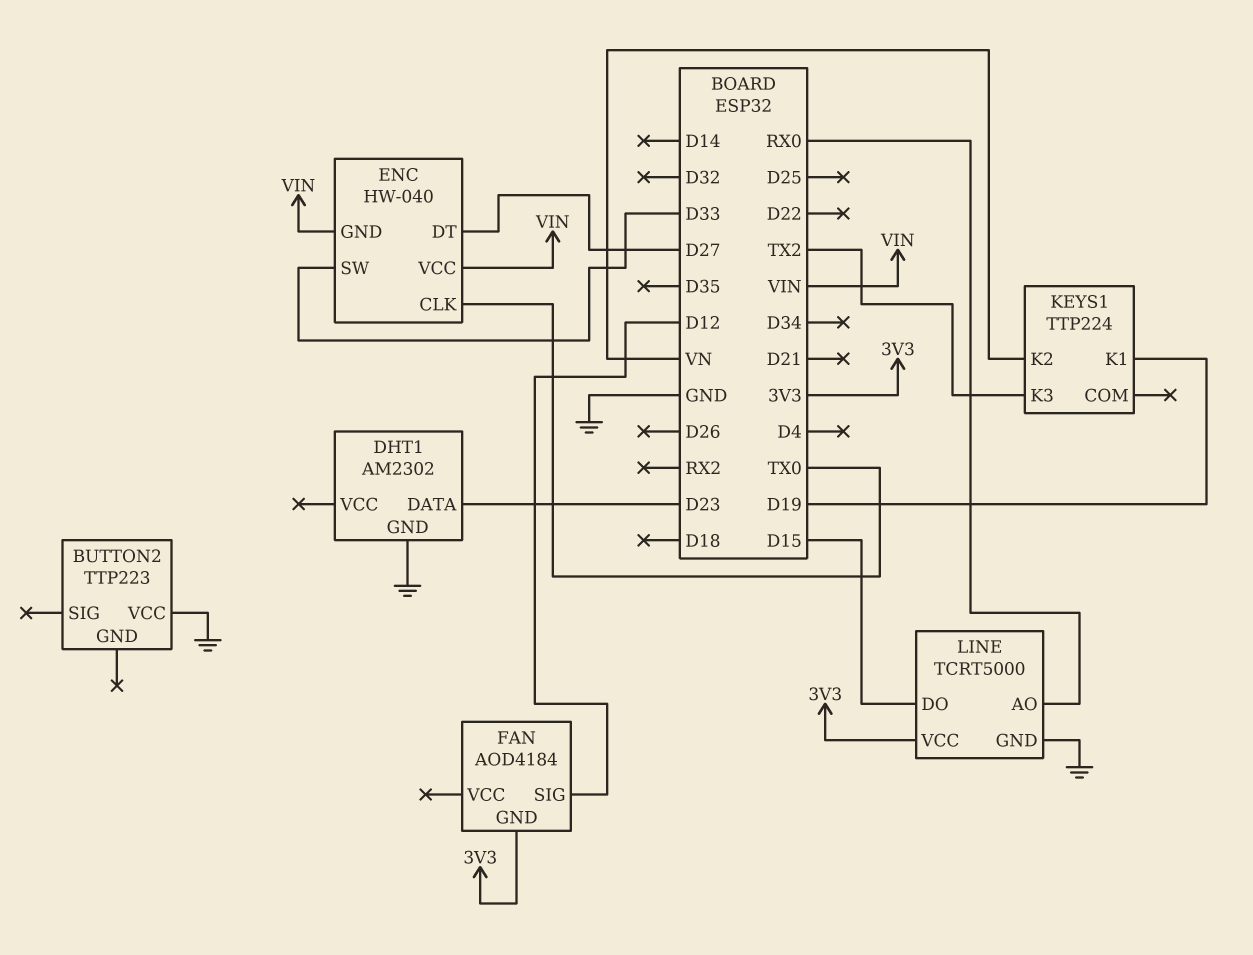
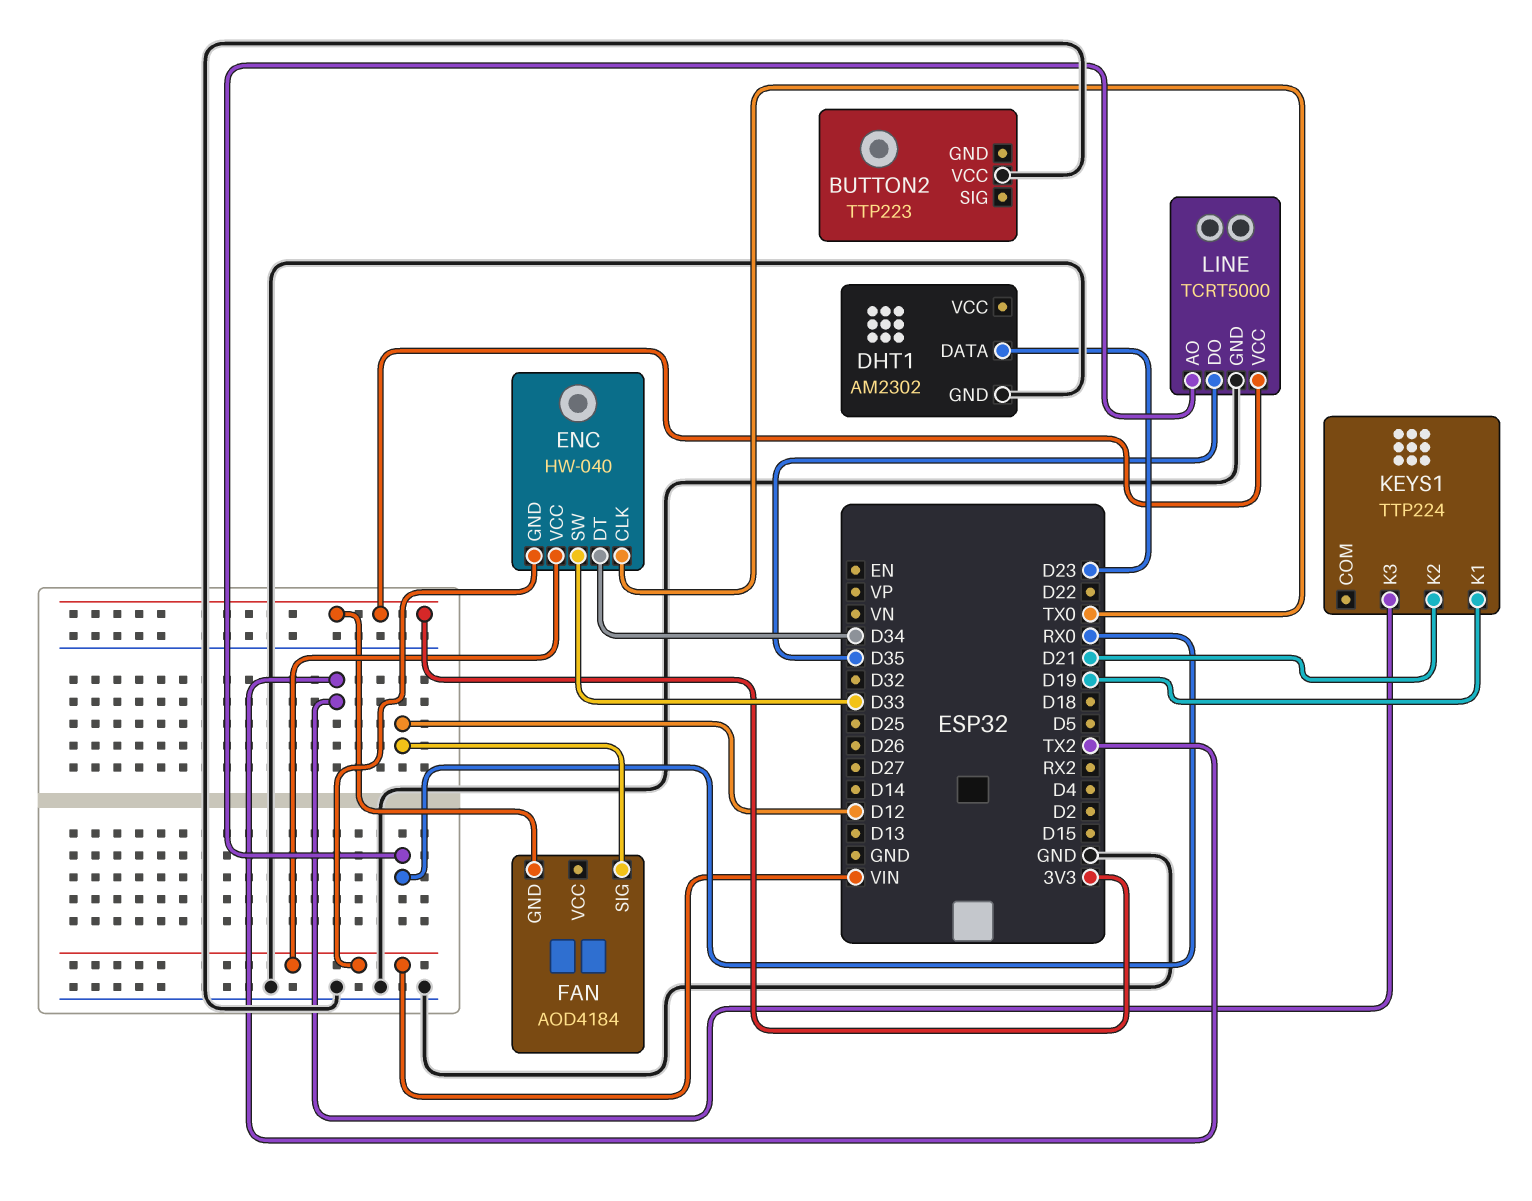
ENC pin DT: D27 -> D34
KEYS1 pin K2: VN -> D21
LINE pin DO: D15 -> D35

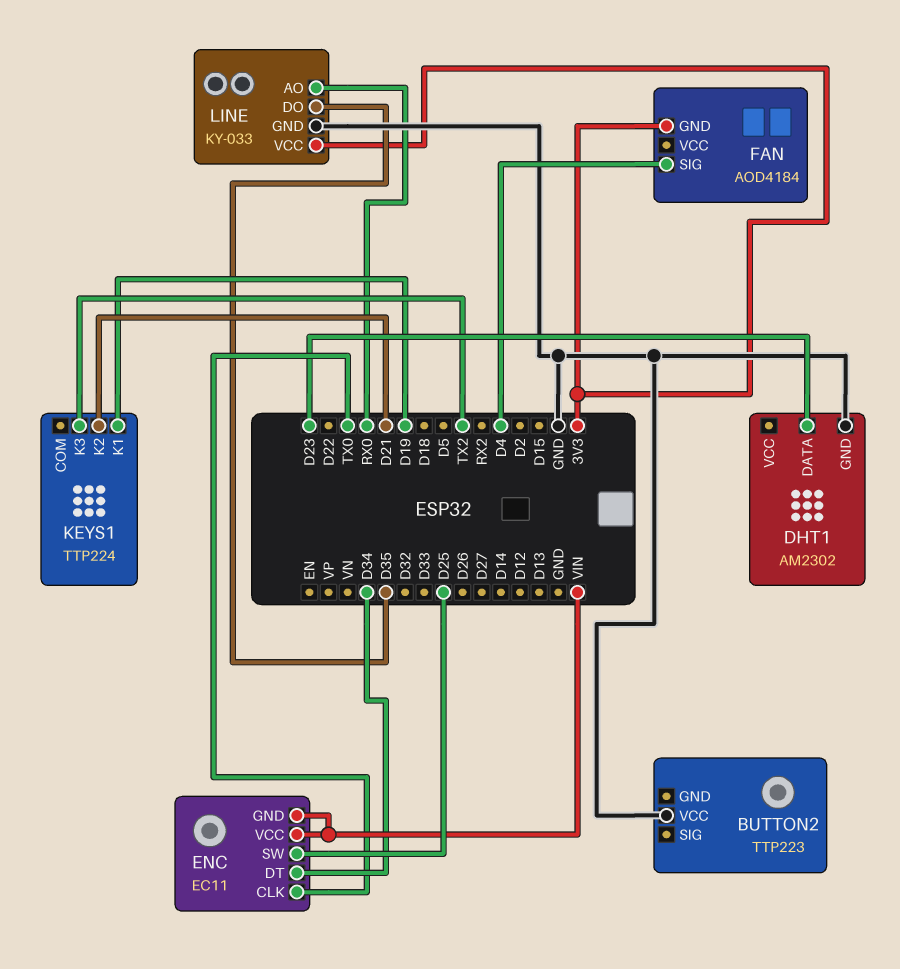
ENC: HW-040 -> EC11
ENC pin SW: D33 -> D25
FAN pin SIG: D12 -> D4
LINE: TCRT5000 -> KY-033

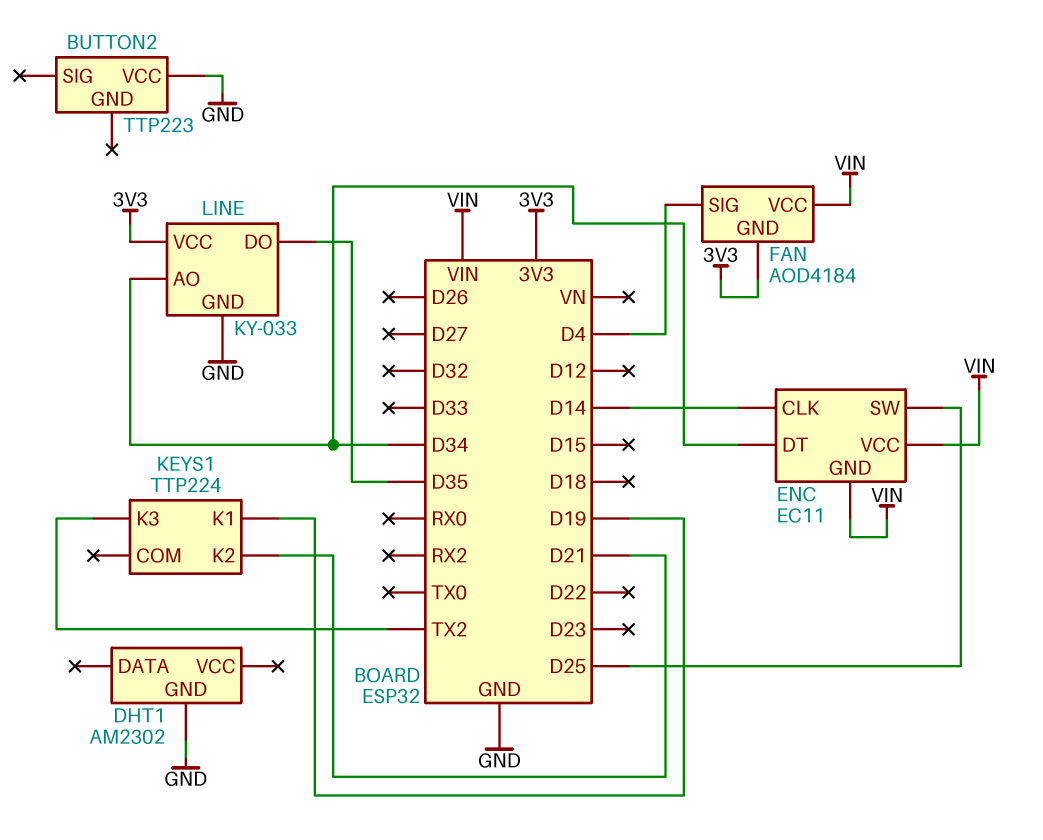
DHT1 pin DATA: D23 -> none
ENC pin CLK: TX0 -> D14
FAN pin VCC: none -> VIN
LINE pin AO: RX0 -> D34

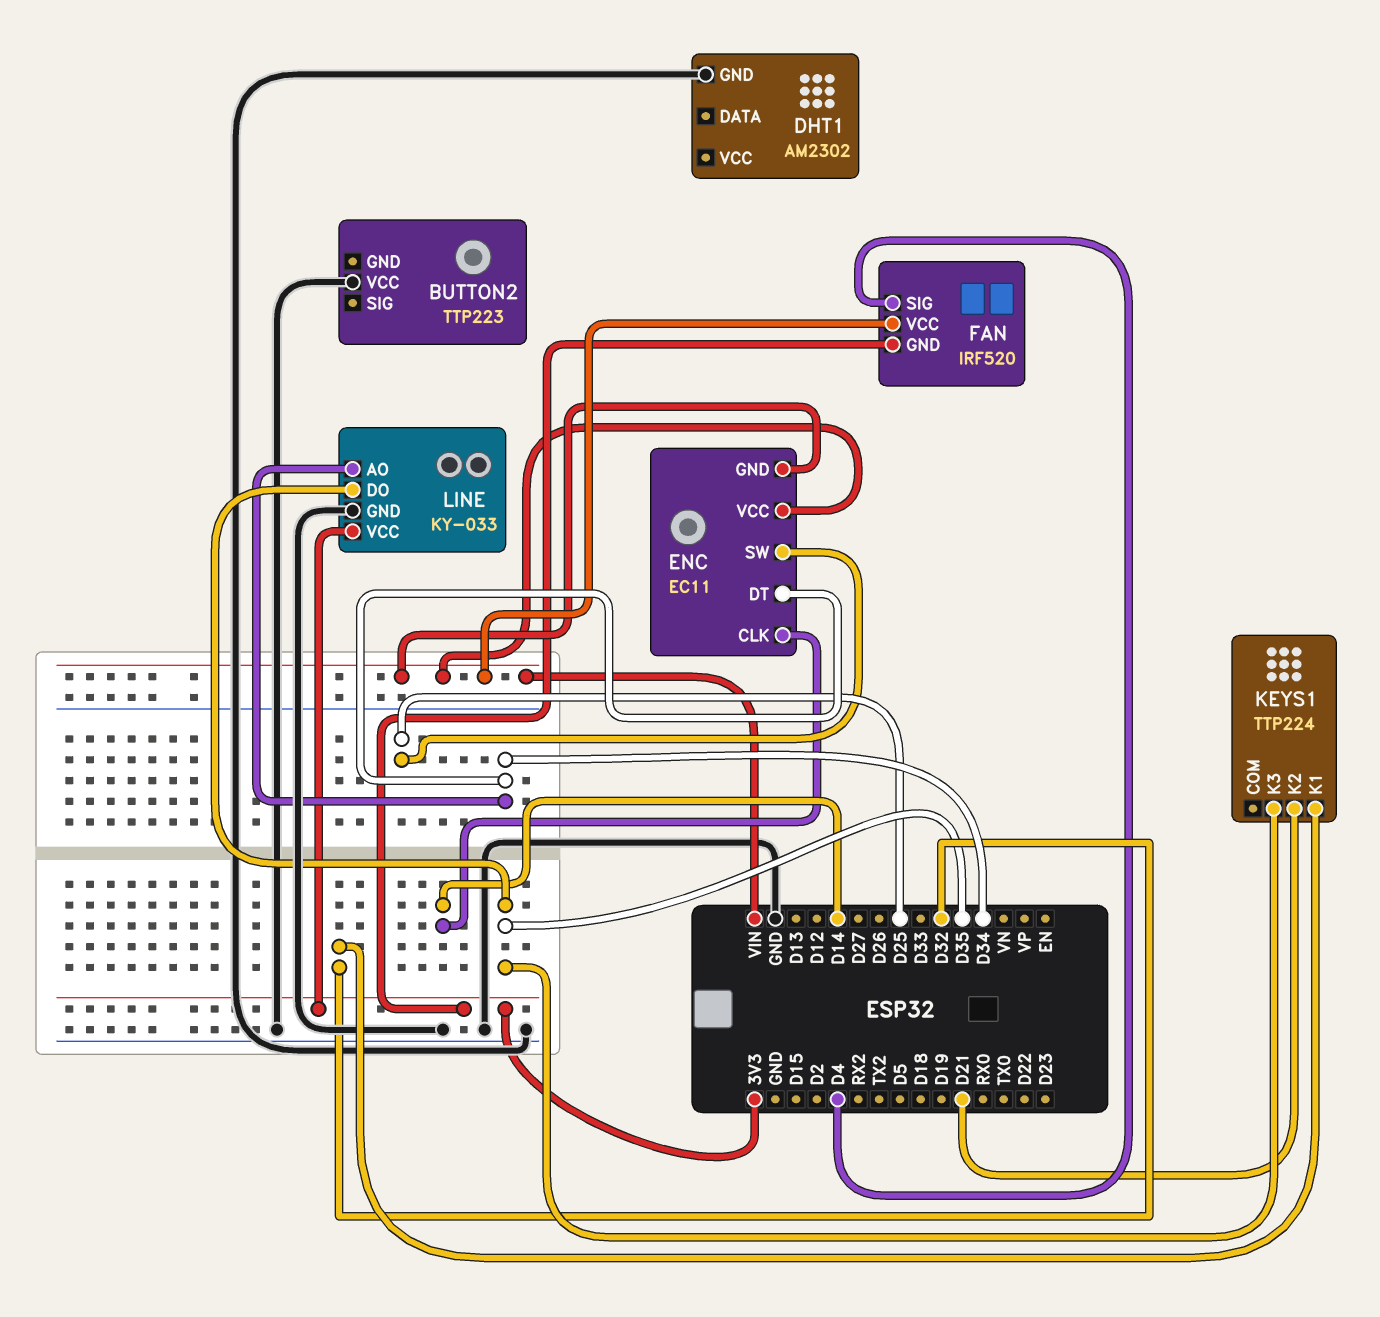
FAN: AOD4184 -> IRF520
KEYS1 pin K1: D19 -> D32
KEYS1 pin K3: TX2 -> D35

